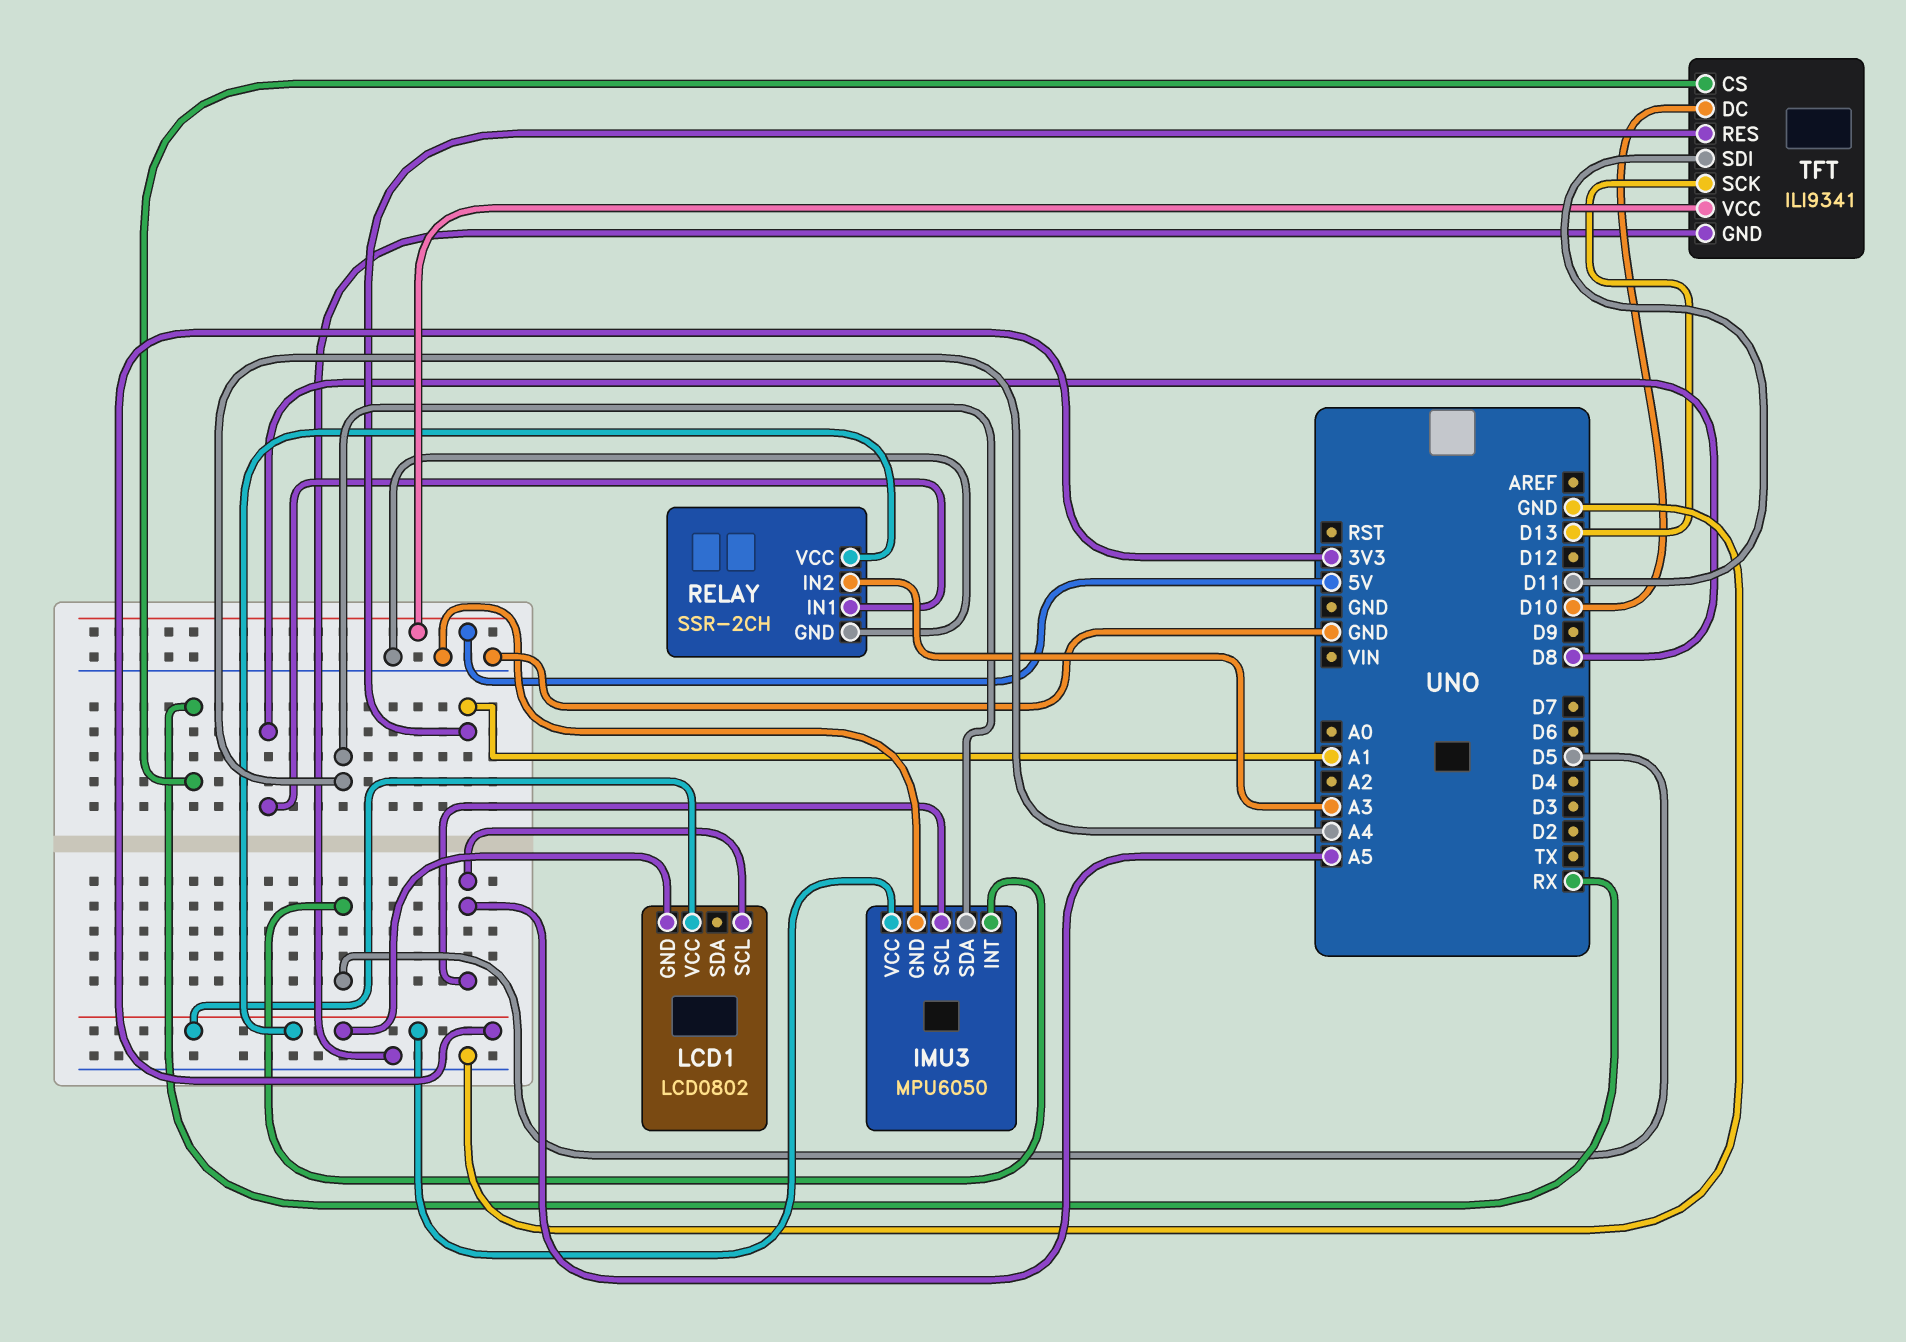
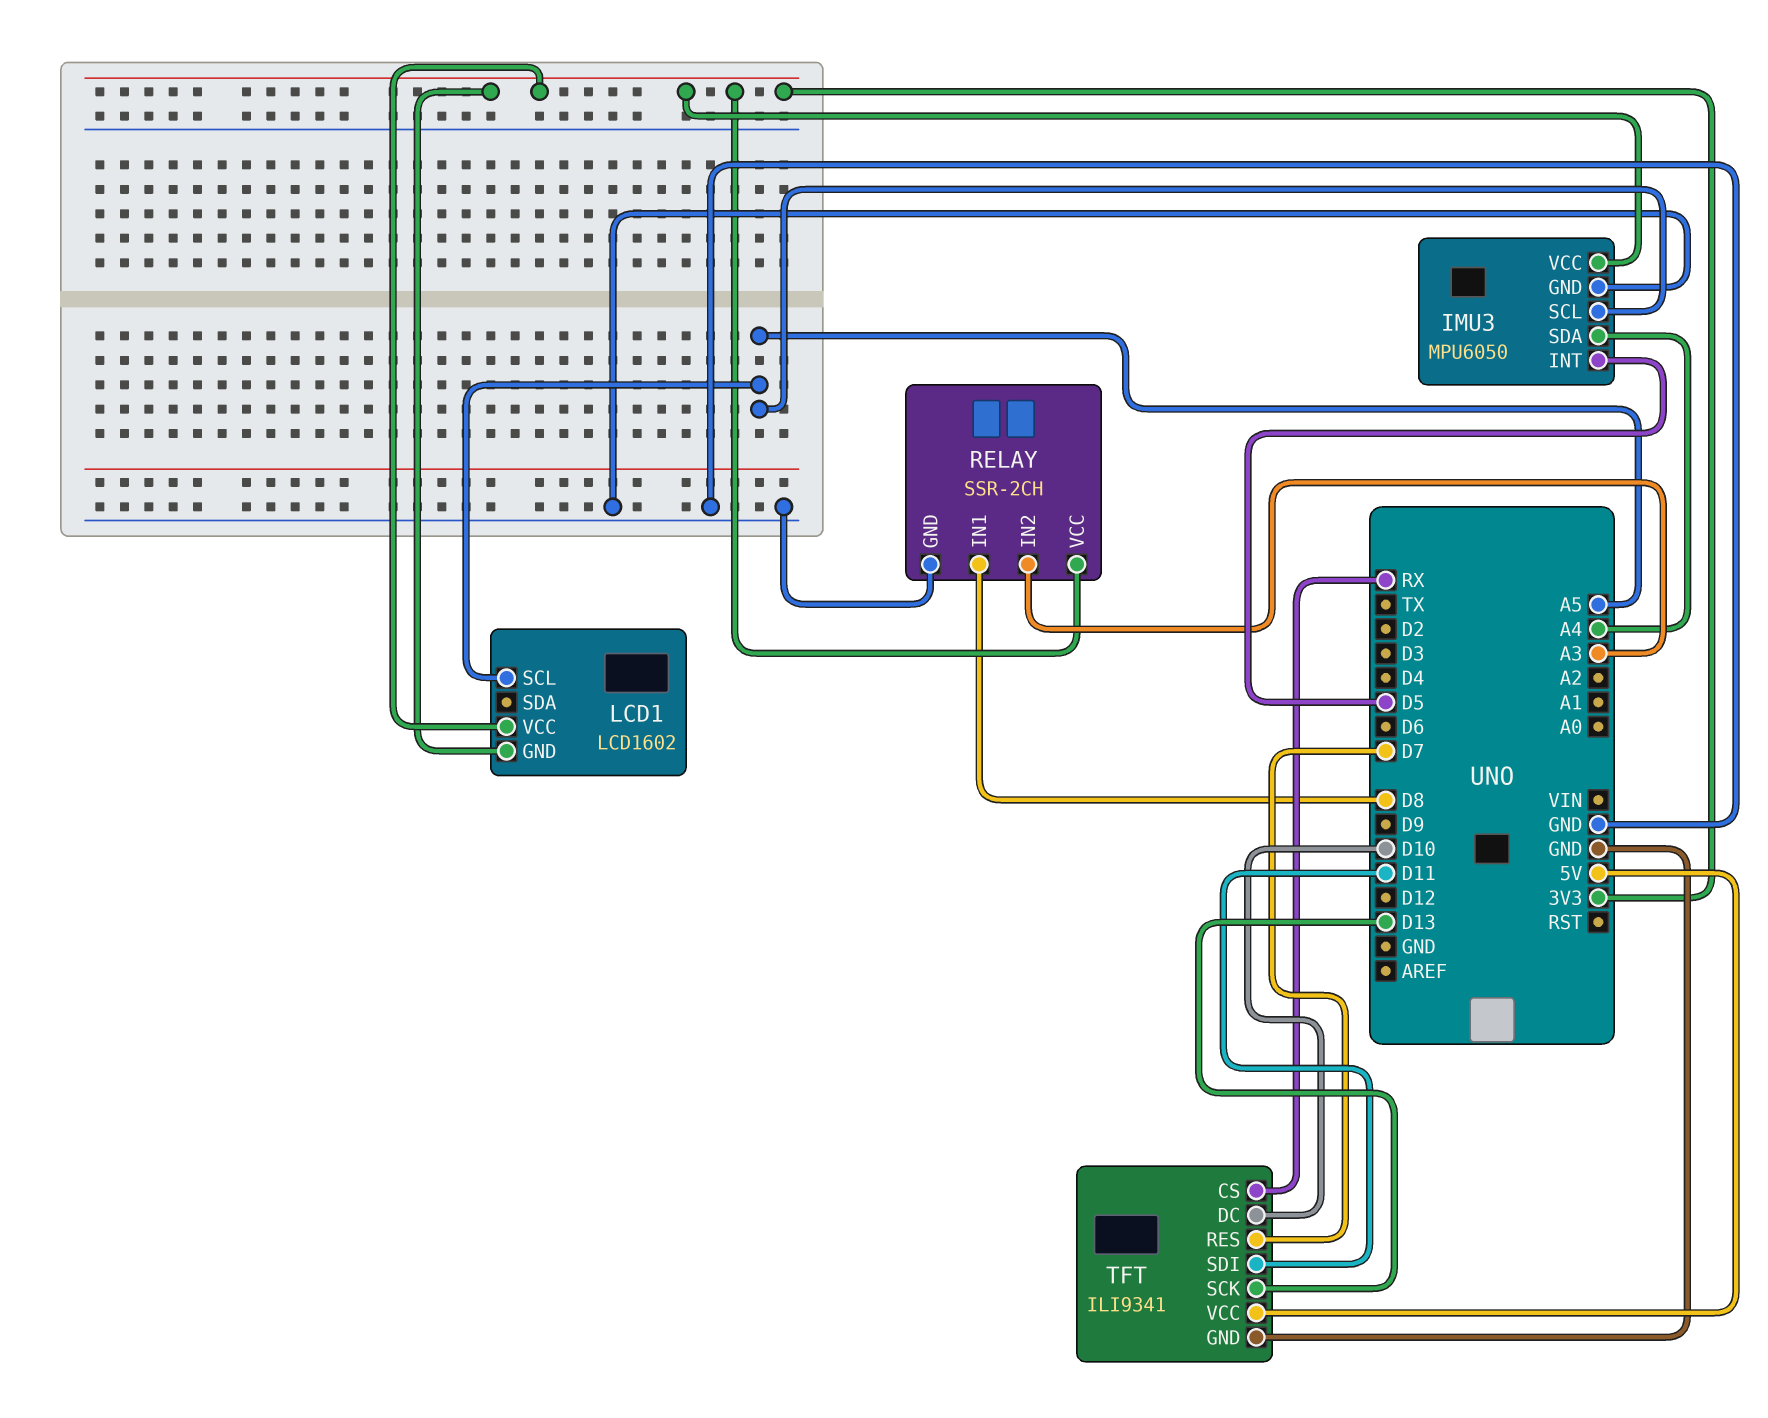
LCD1: LCD0802 -> LCD1602
TFT pin RES: A1 -> D7

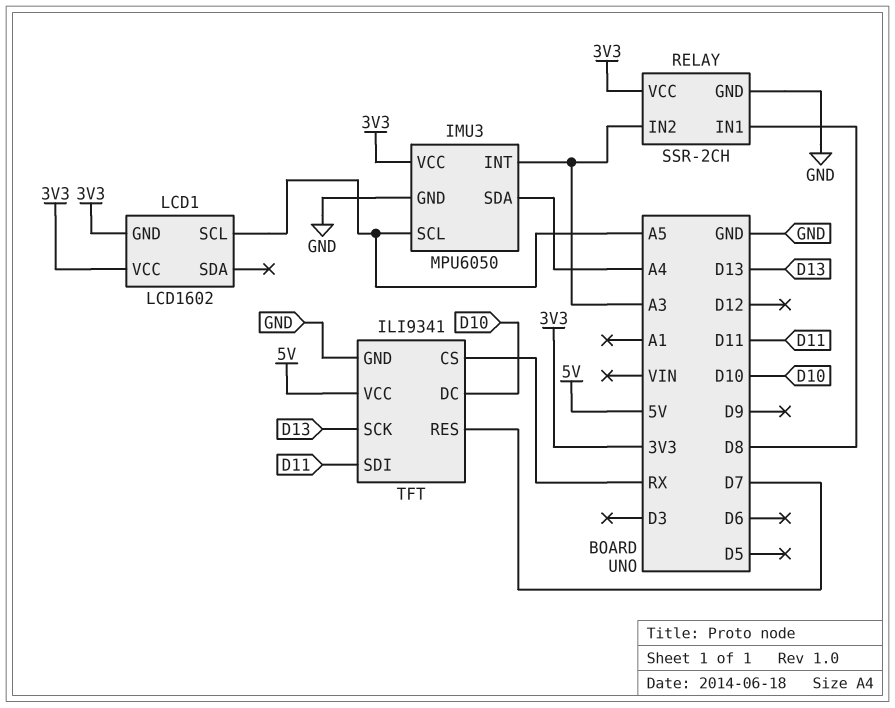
IMU3 pin INT: D5 -> A3

